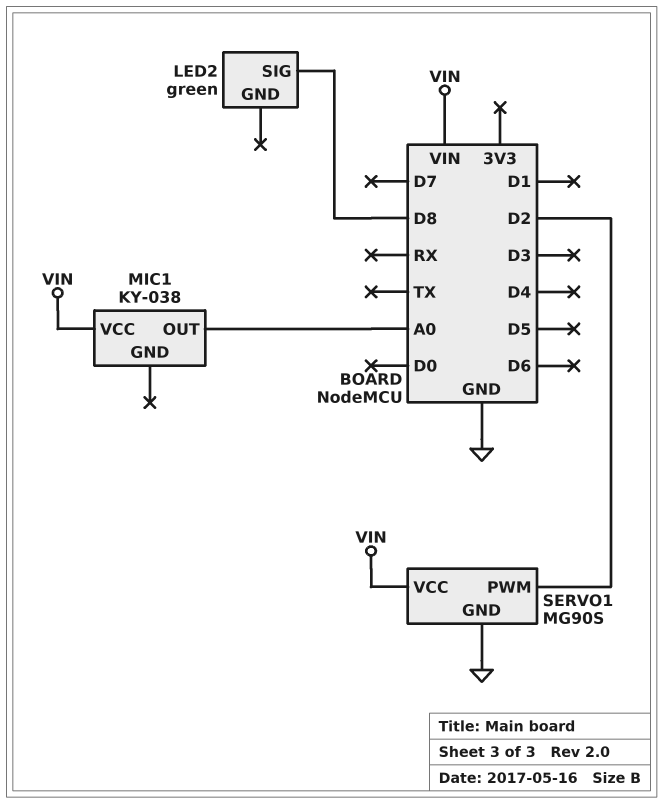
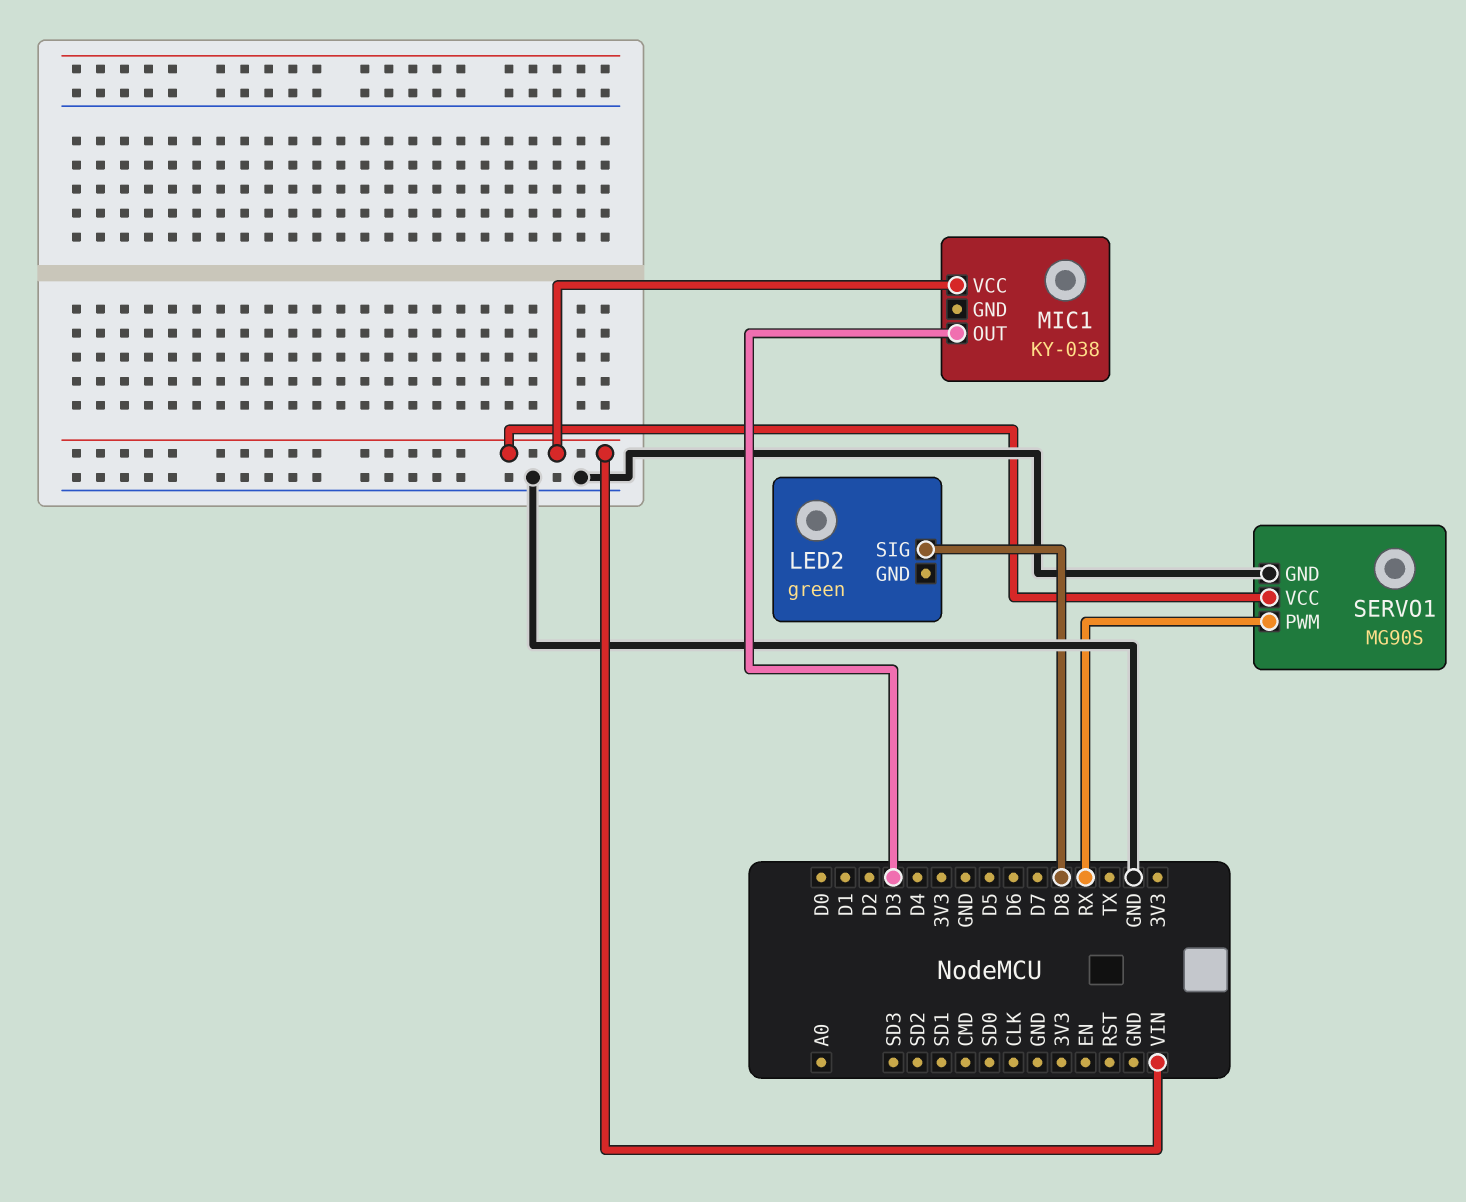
MIC1 pin OUT: A0 -> D3
SERVO1 pin PWM: D2 -> RX

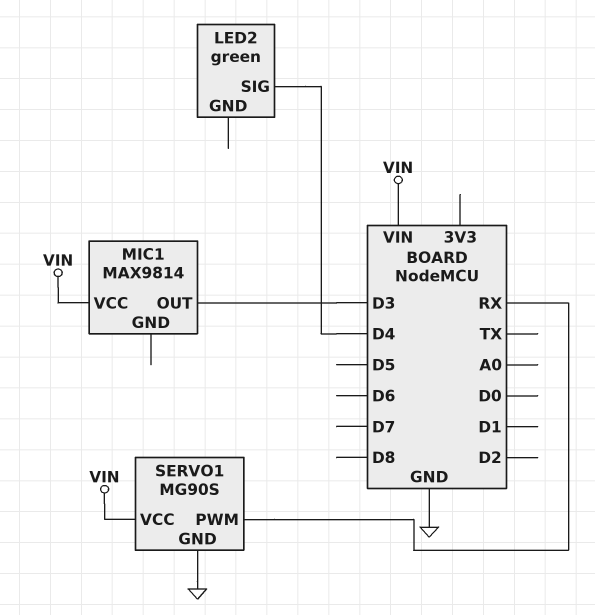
LED2 pin SIG: D8 -> D4
MIC1: KY-038 -> MAX9814

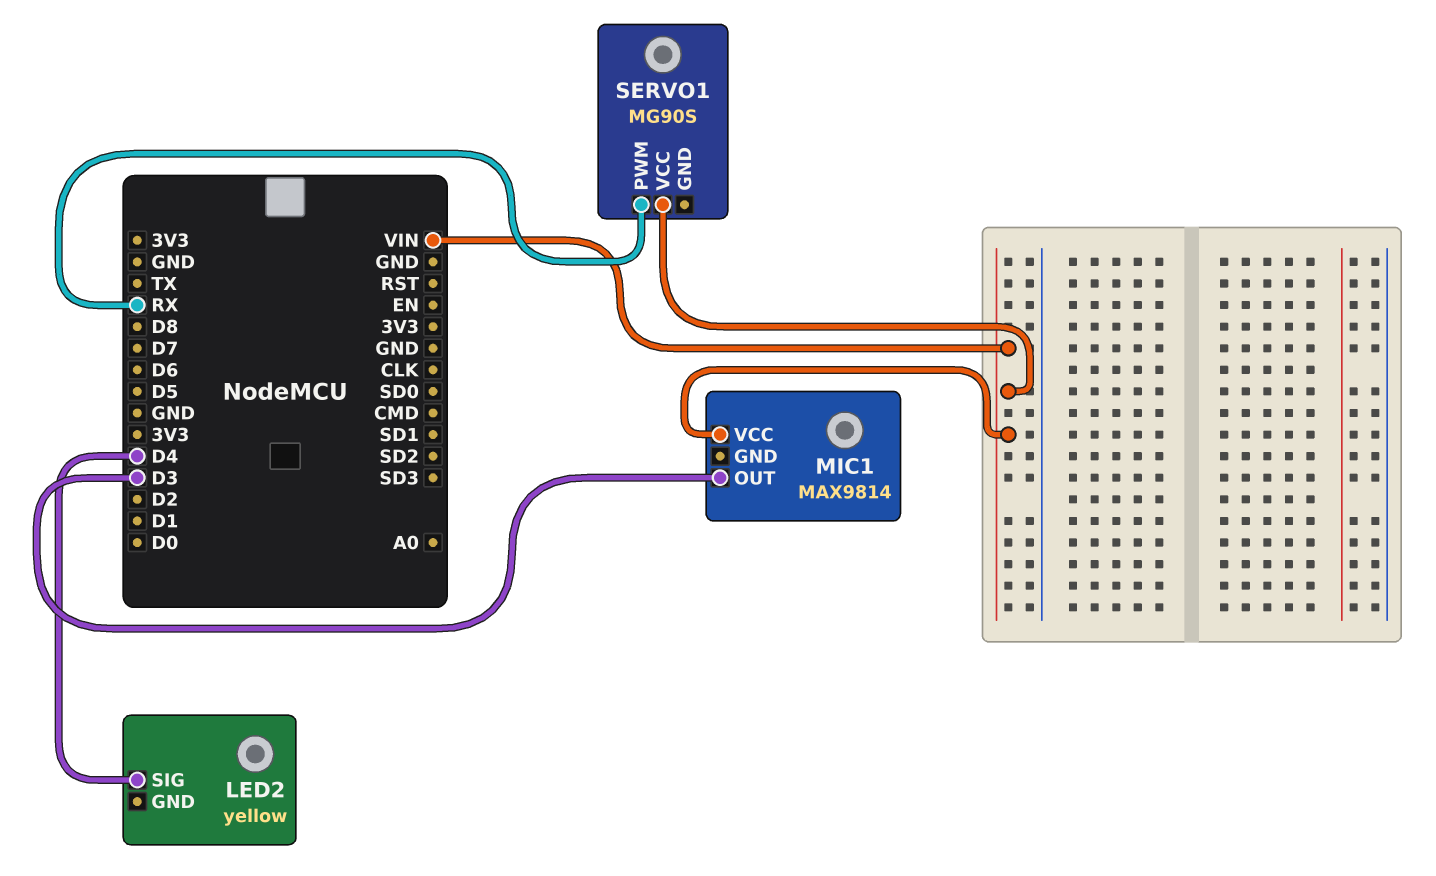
LED2: green -> yellow
SERVO1 pin GND: GND -> none

